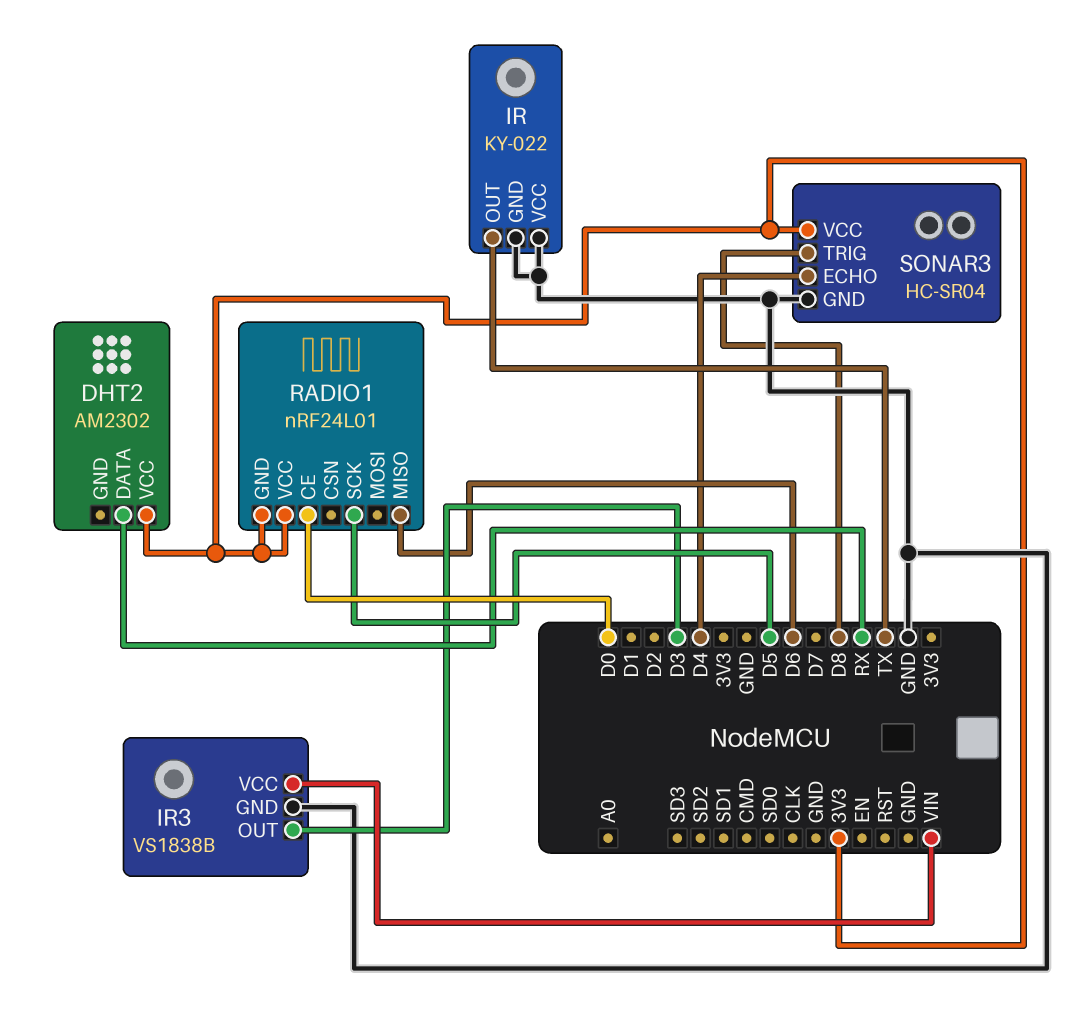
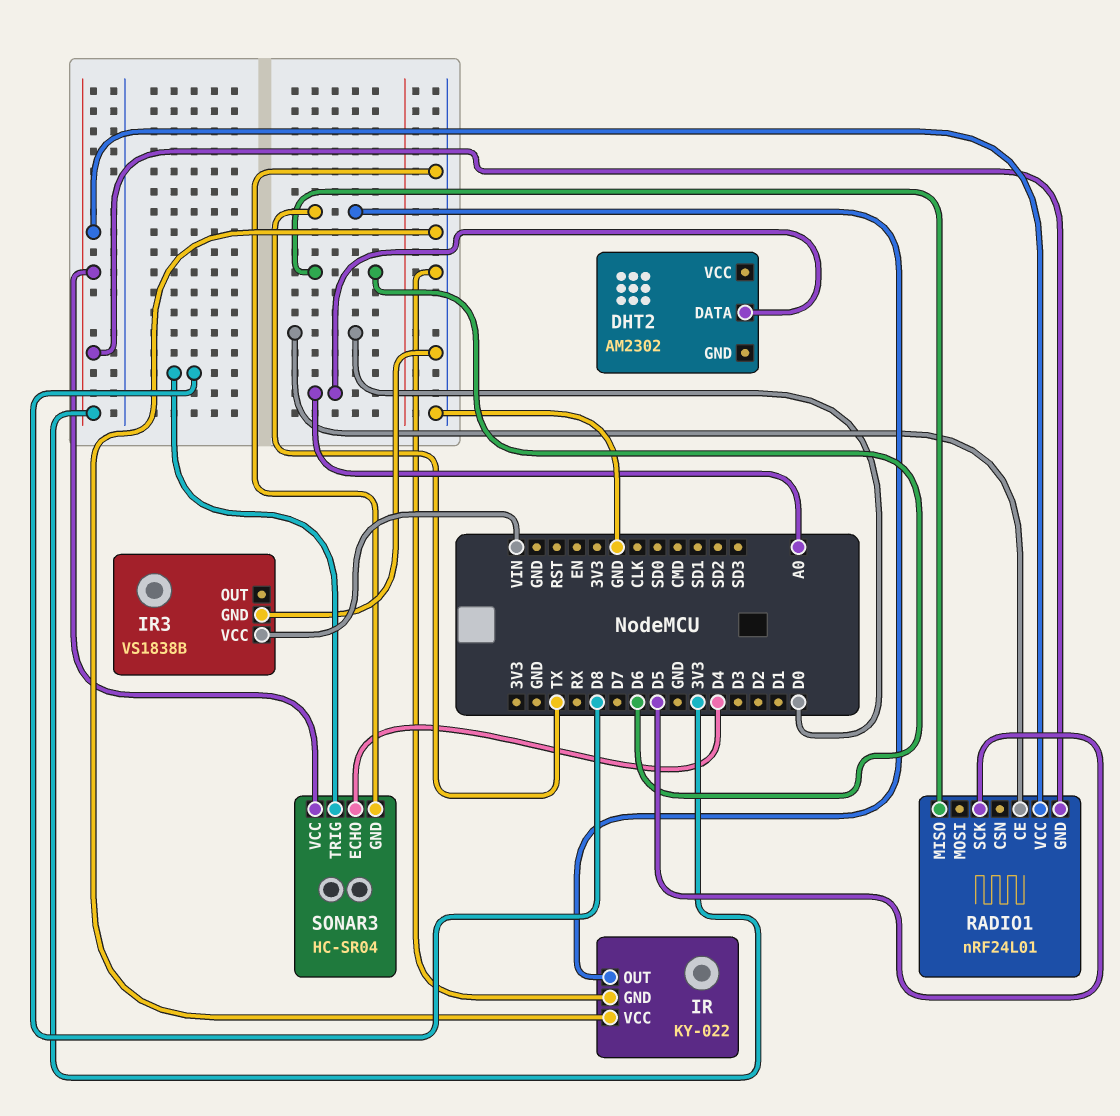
DHT2 pin DATA: RX -> A0
DHT2 pin VCC: 3V3 -> none
IR3 pin OUT: D3 -> none

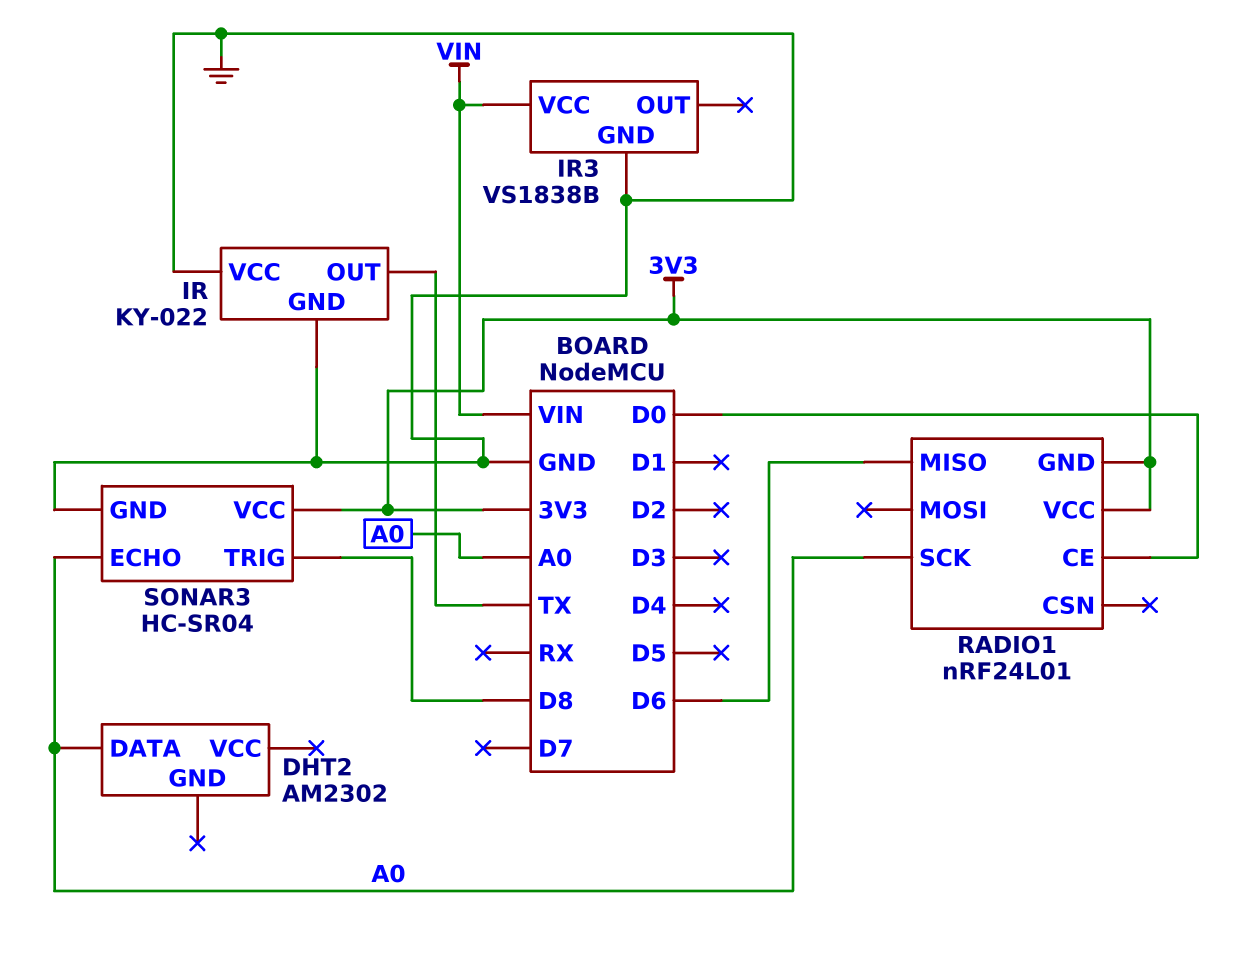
RADIO1 pin SCK: D5 -> A0
SONAR3 pin ECHO: D4 -> A0

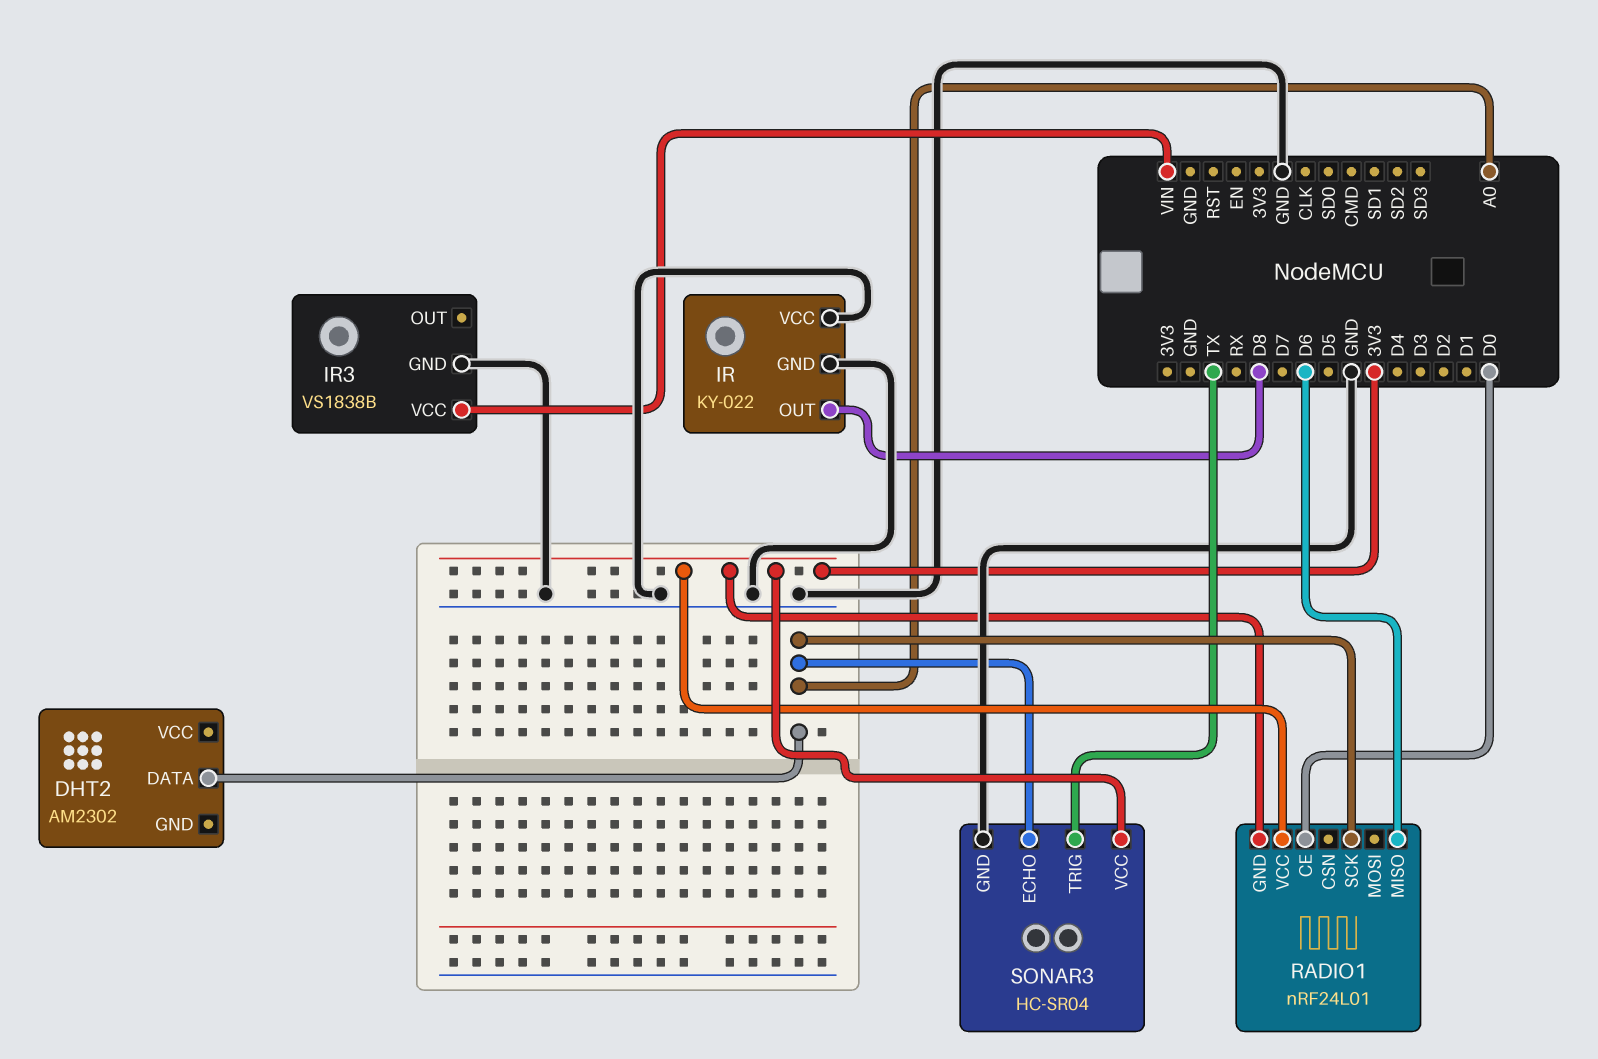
IR pin OUT: TX -> D8
SONAR3 pin TRIG: D8 -> TX

